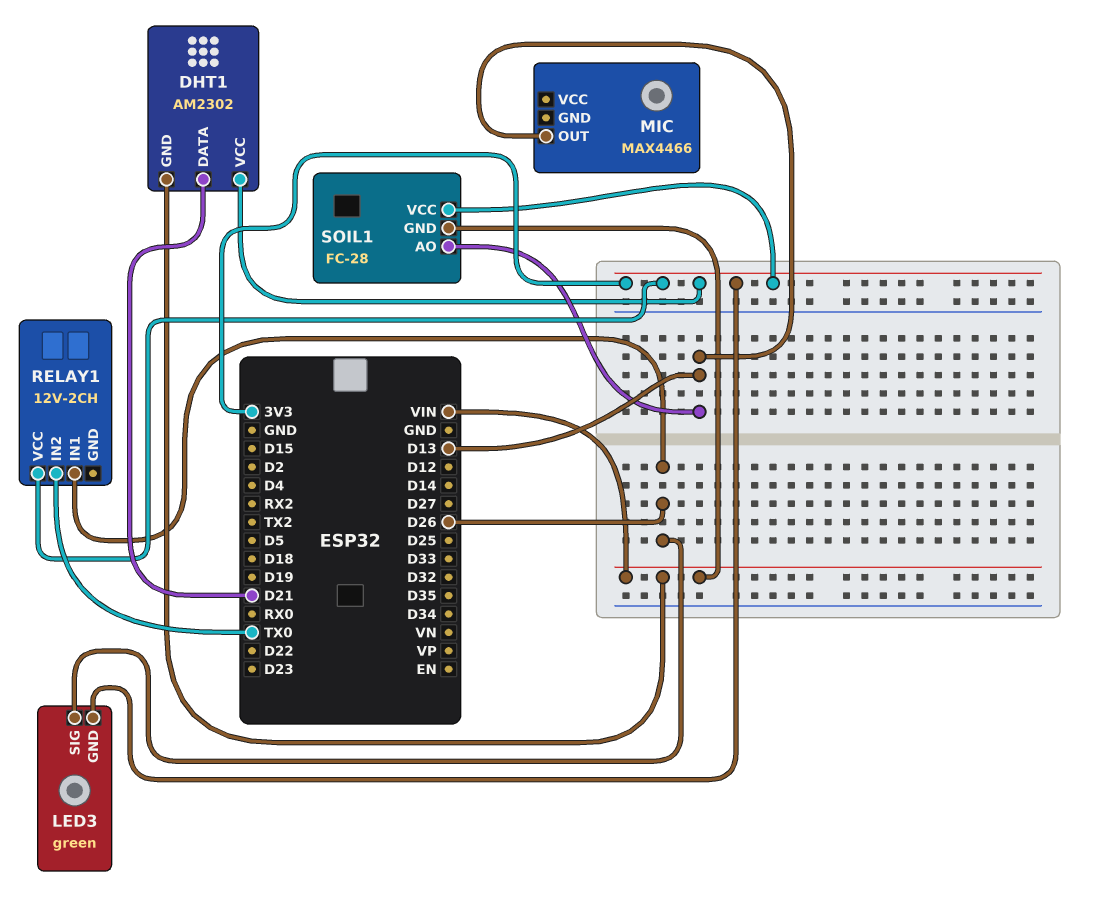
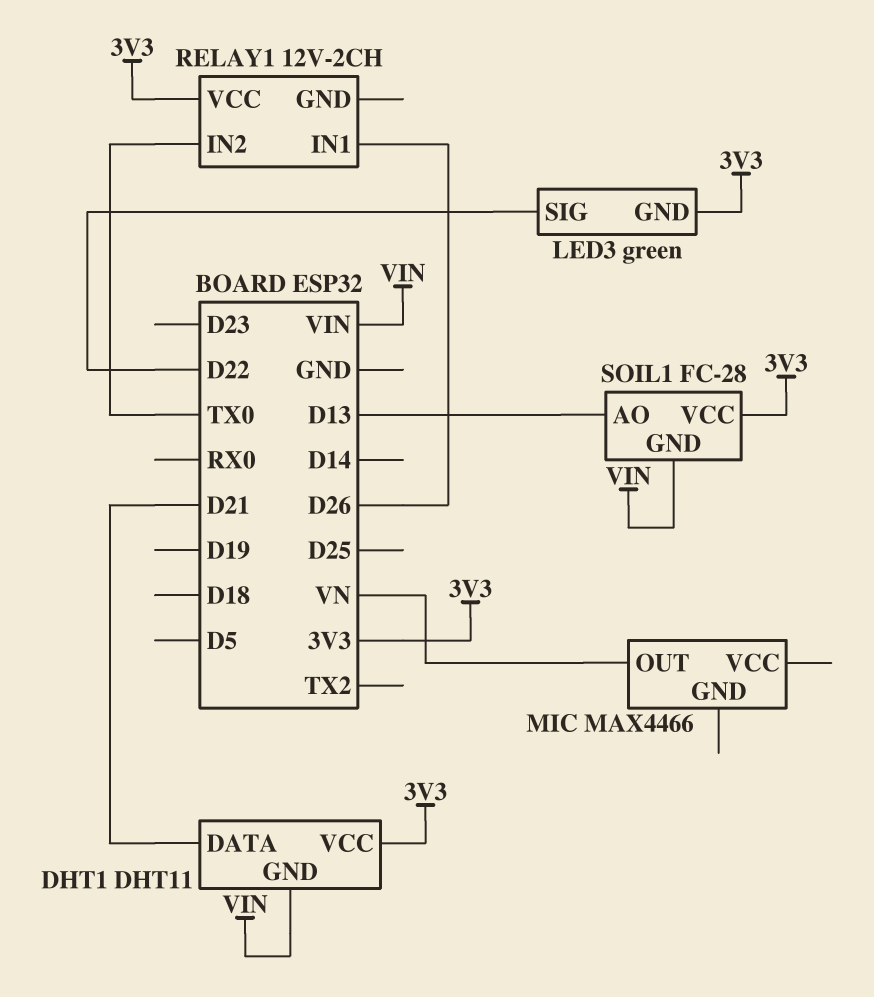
DHT1: AM2302 -> DHT11
LED3 pin SIG: D26 -> D22
MIC pin OUT: D13 -> VN

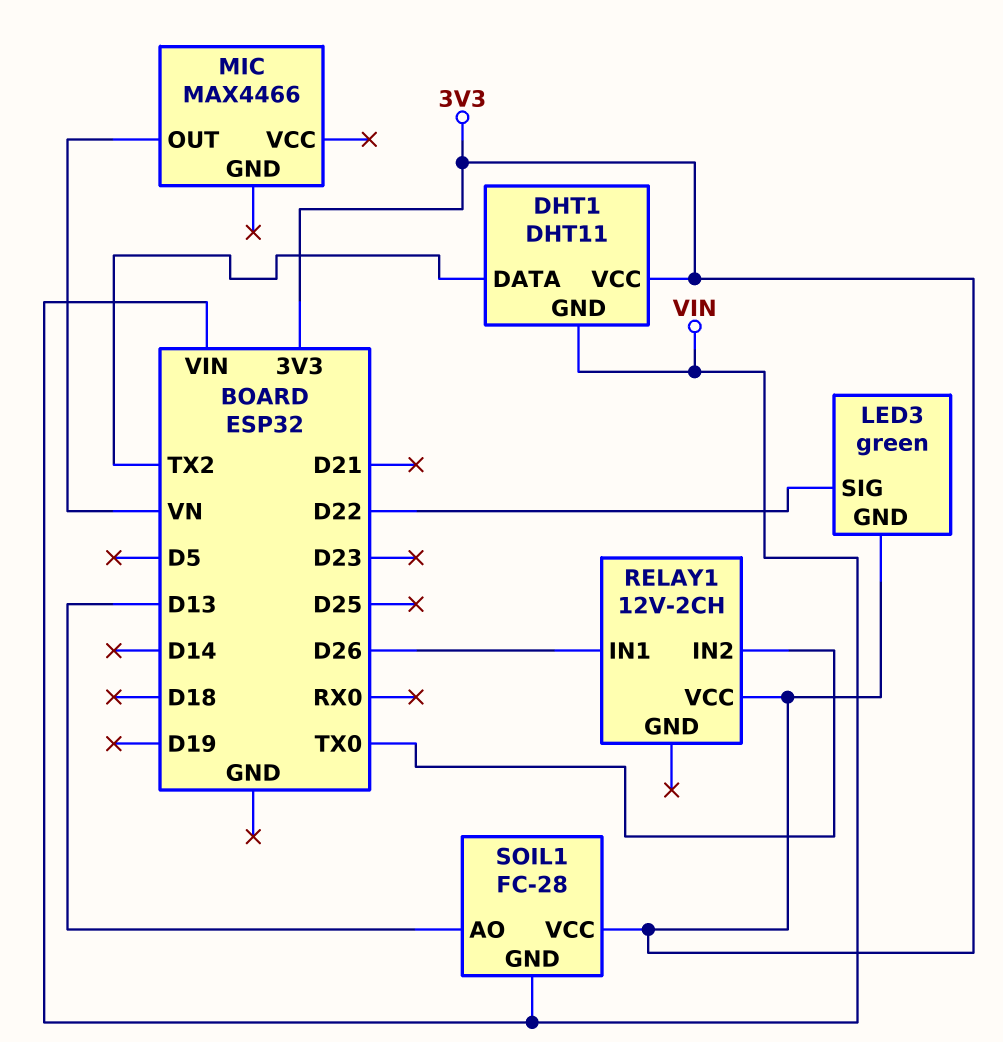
DHT1 pin DATA: D21 -> TX2

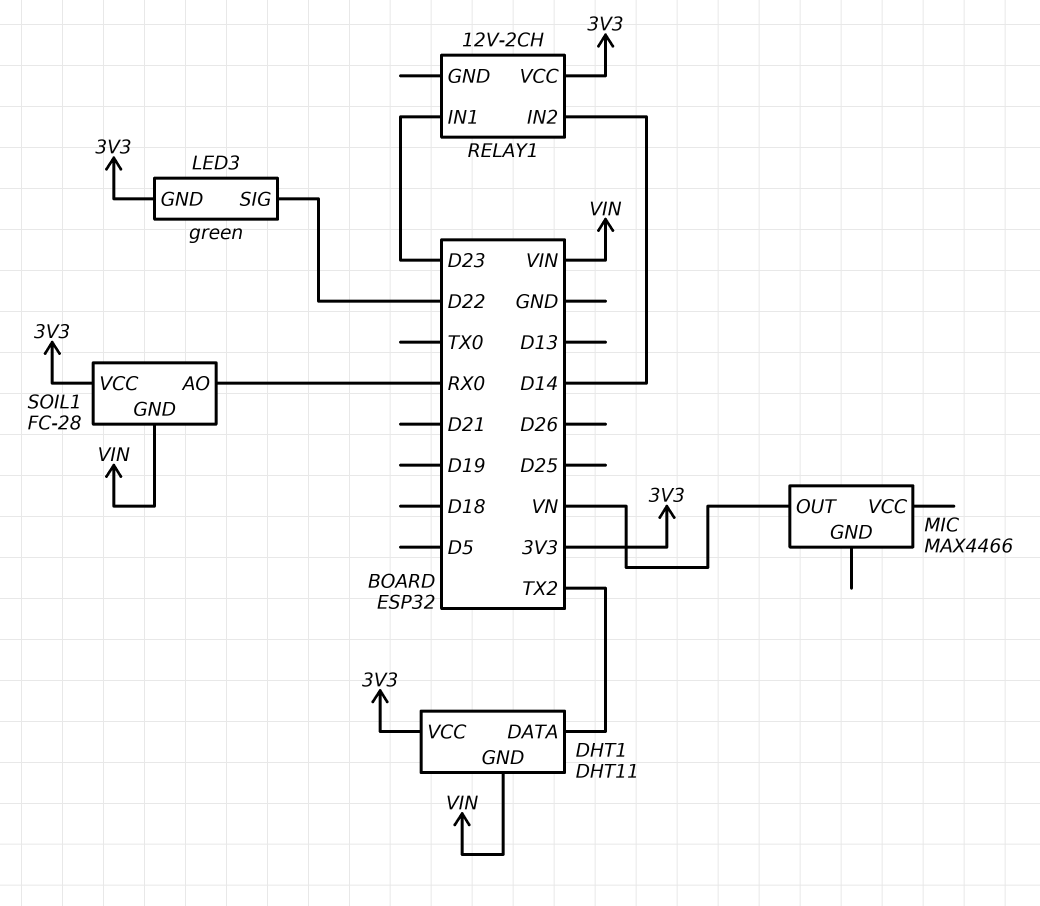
RELAY1 pin IN1: D26 -> D23
RELAY1 pin IN2: TX0 -> D14
SOIL1 pin AO: D13 -> RX0

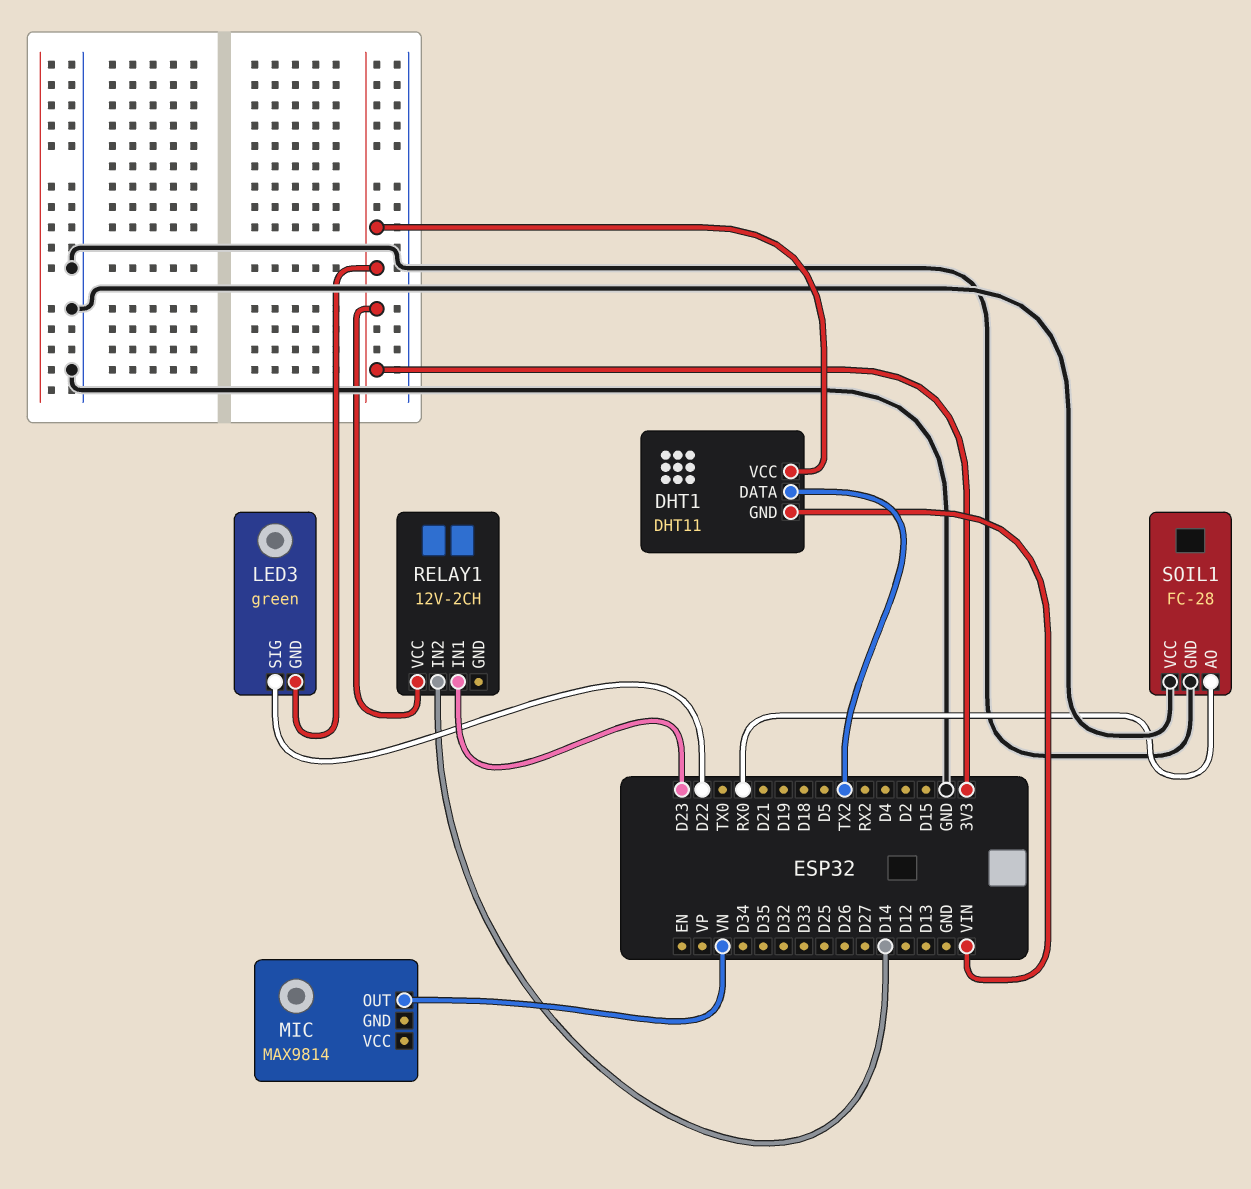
MIC: MAX4466 -> MAX9814
SOIL1 pin GND: VIN -> GND
SOIL1 pin VCC: 3V3 -> GND

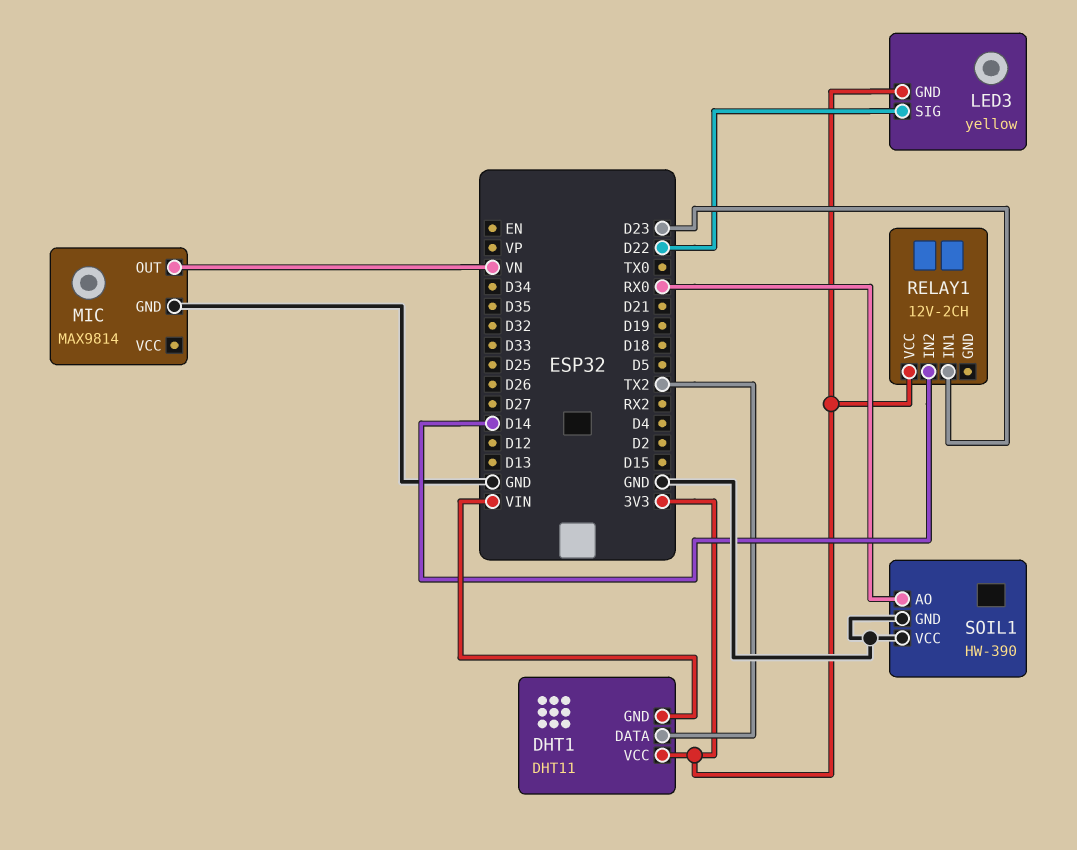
LED3: green -> yellow
MIC pin GND: none -> GND
SOIL1: FC-28 -> HW-390

